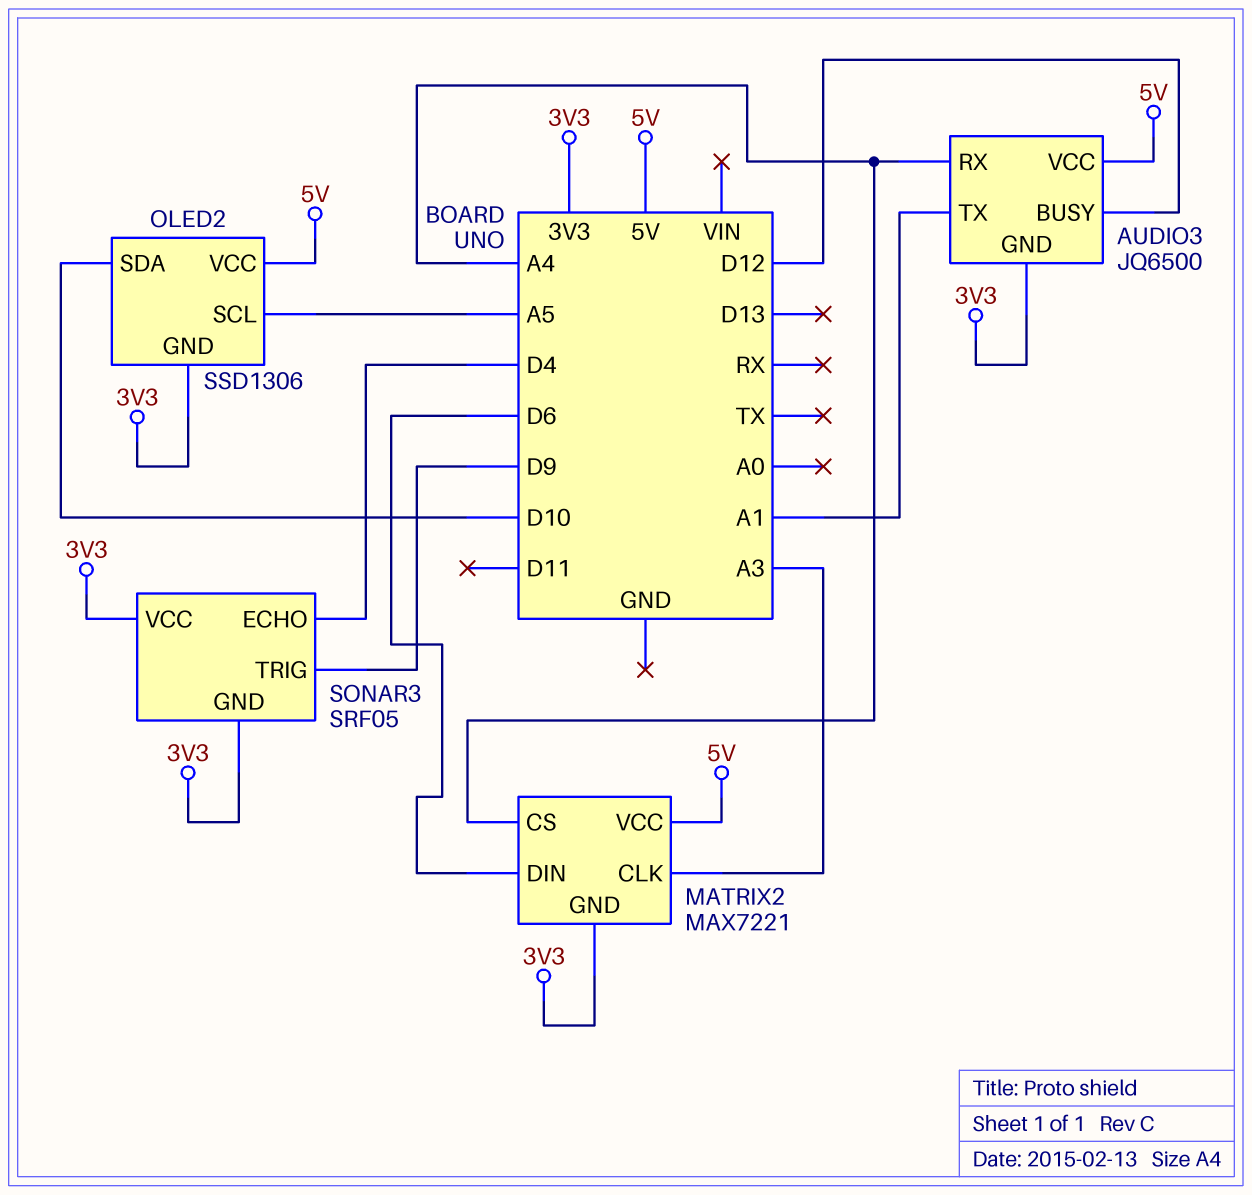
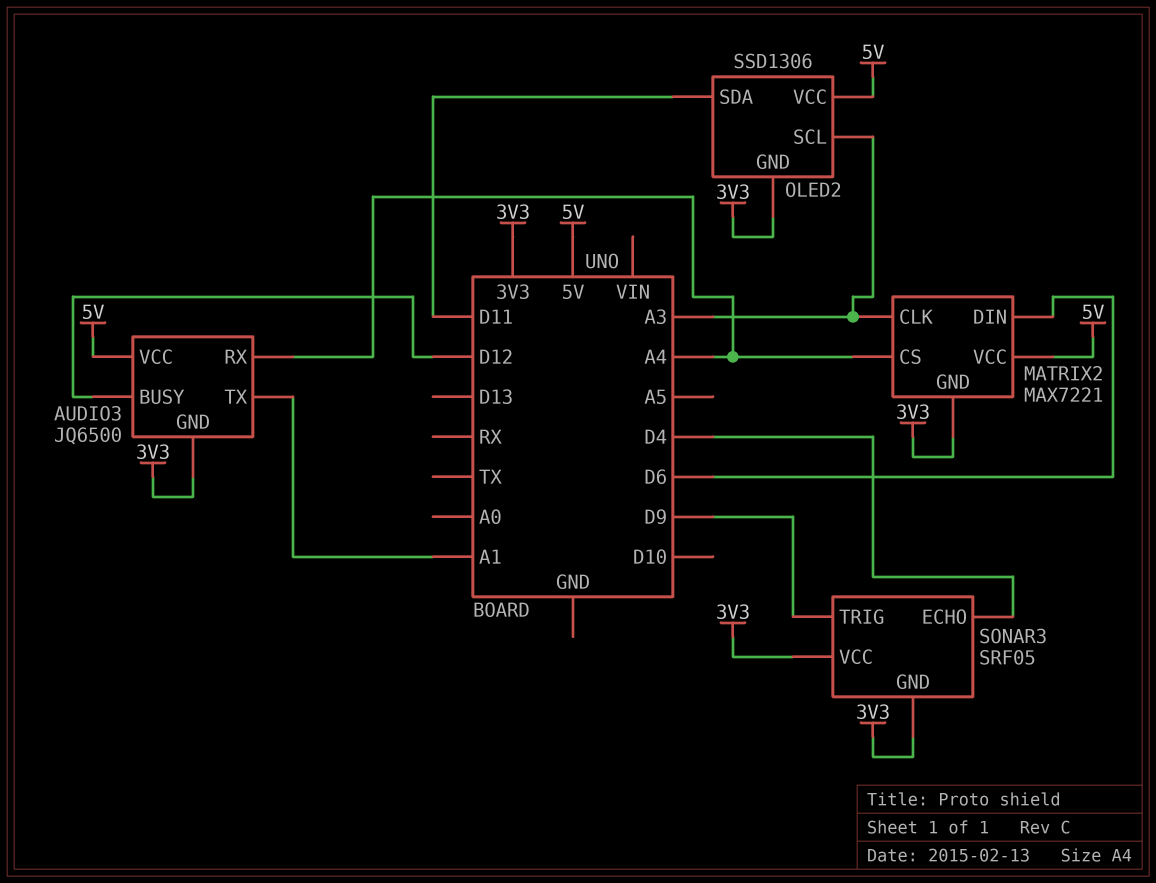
OLED2 pin SCL: A5 -> A3
OLED2 pin SDA: D10 -> D11

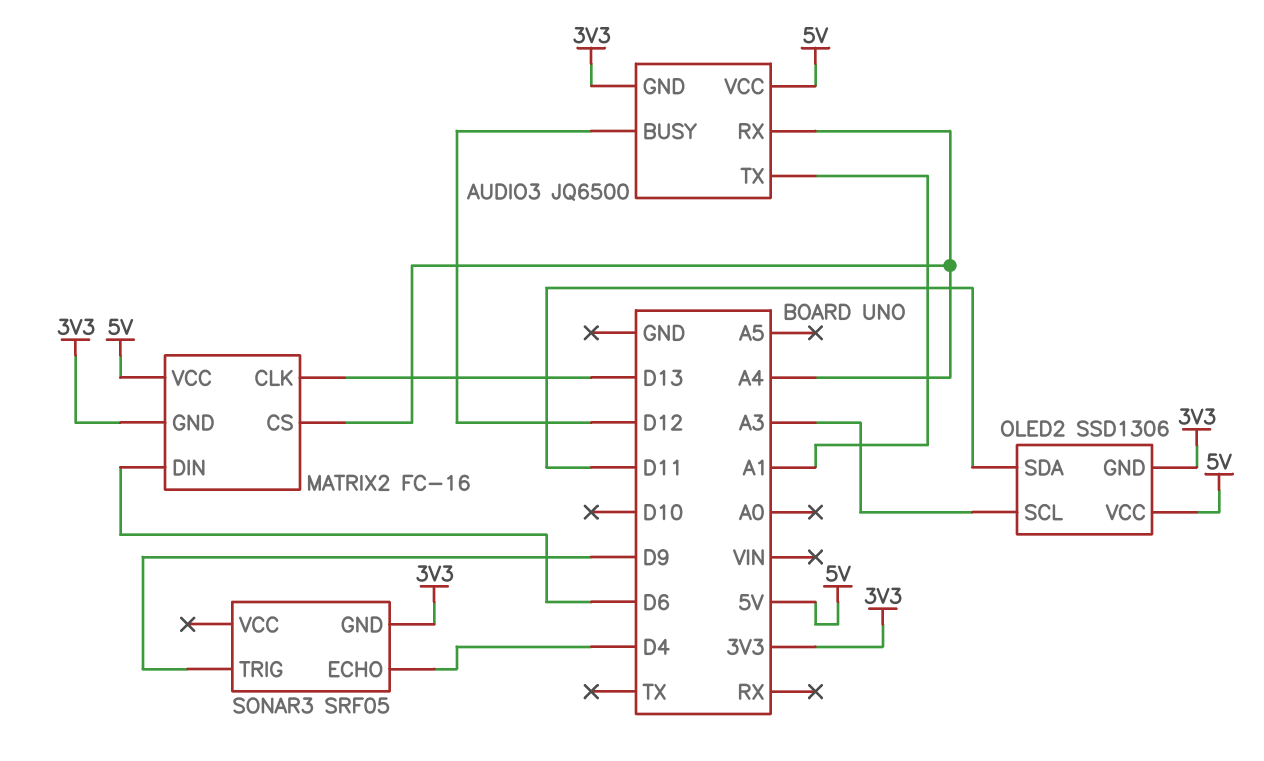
MATRIX2: MAX7221 -> FC-16
MATRIX2 pin CLK: A3 -> D13
SONAR3 pin VCC: 3V3 -> none

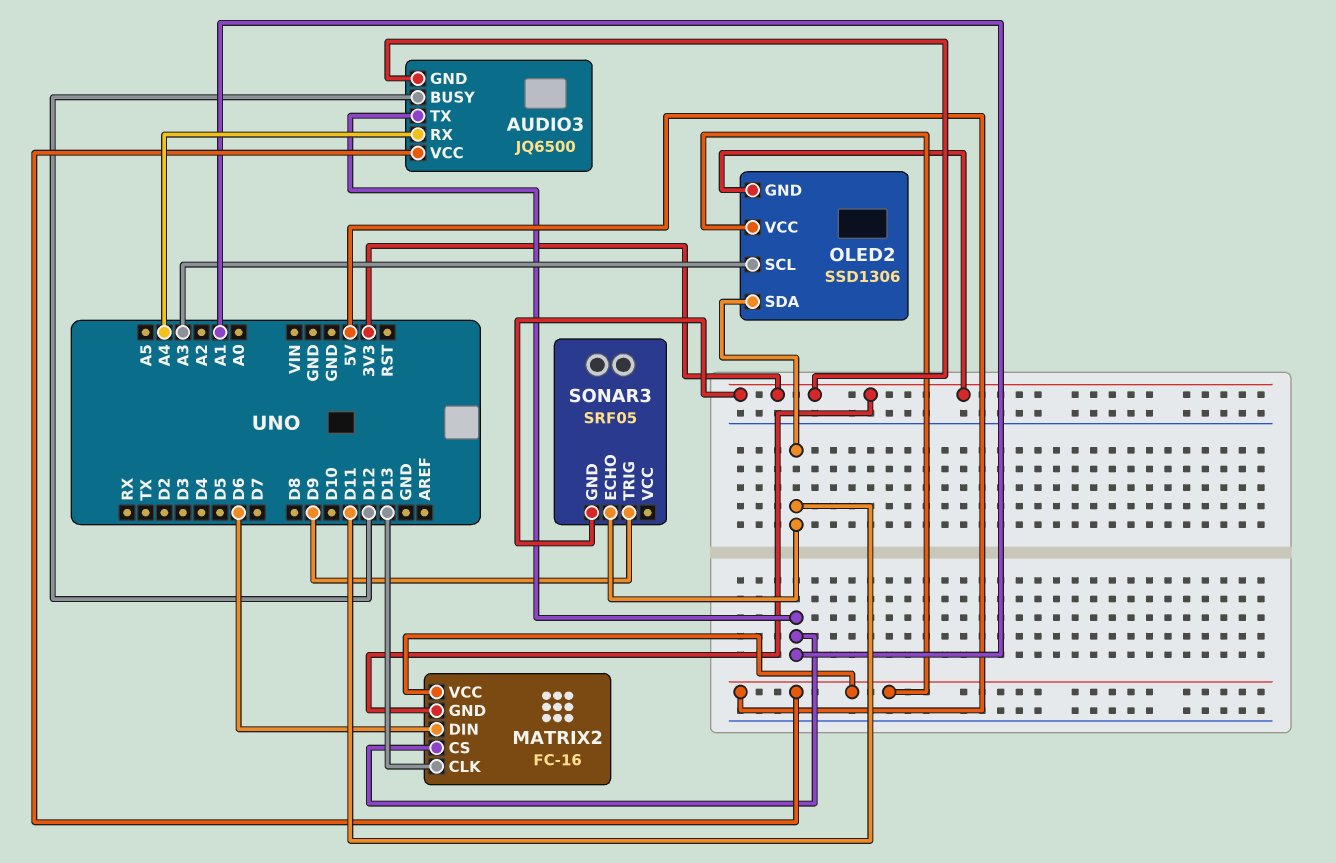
MATRIX2 pin CS: A4 -> A1
SONAR3 pin ECHO: D4 -> D11

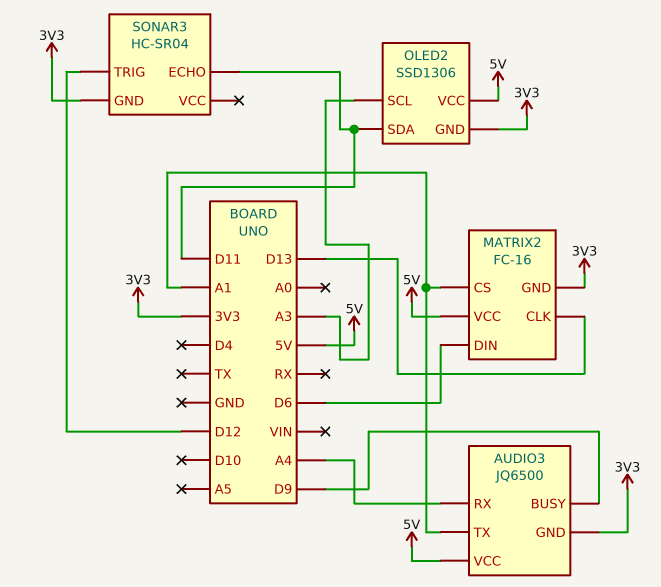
AUDIO3 pin BUSY: D12 -> D9
SONAR3: SRF05 -> HC-SR04
SONAR3 pin TRIG: D9 -> D12

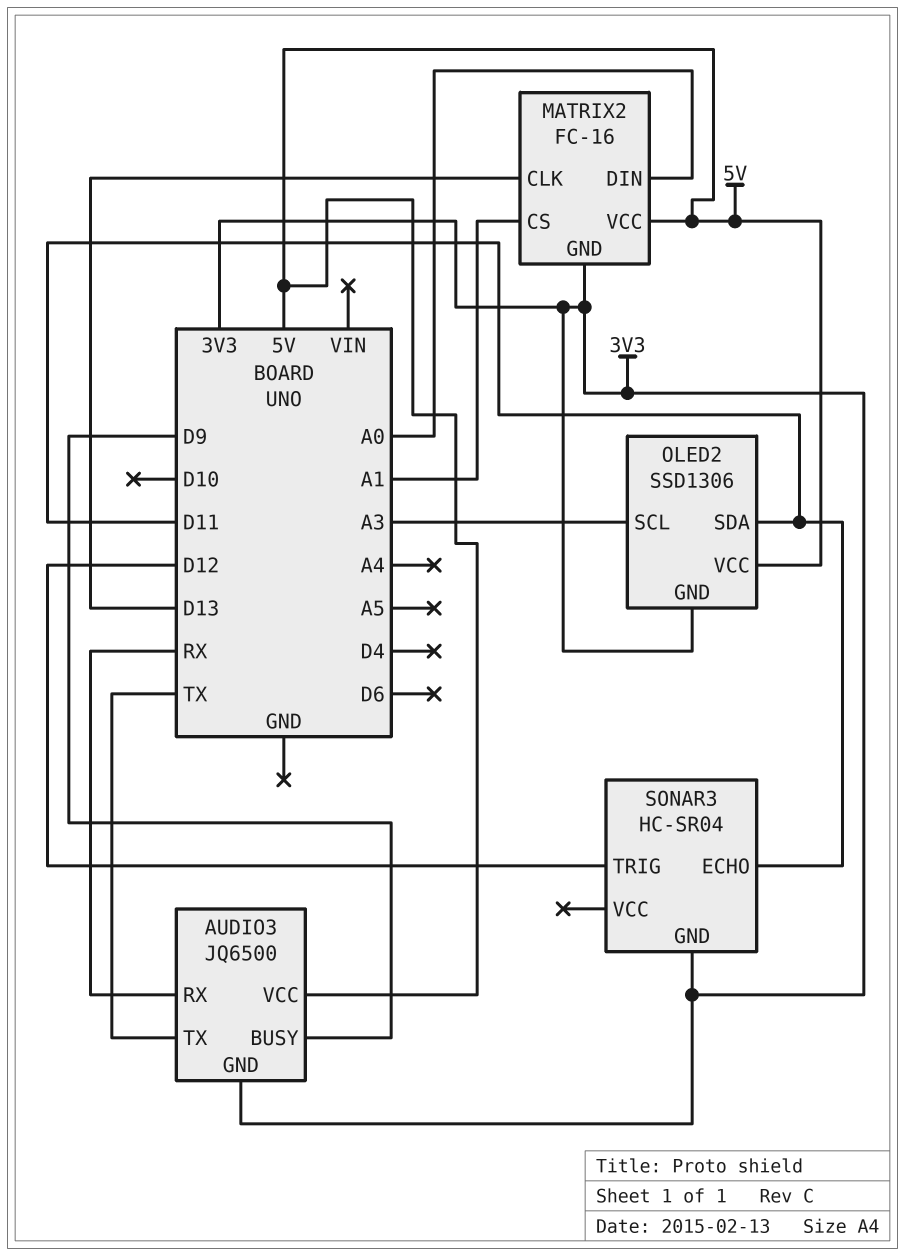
AUDIO3 pin RX: A4 -> RX
AUDIO3 pin TX: A1 -> TX
MATRIX2 pin DIN: D6 -> A0

